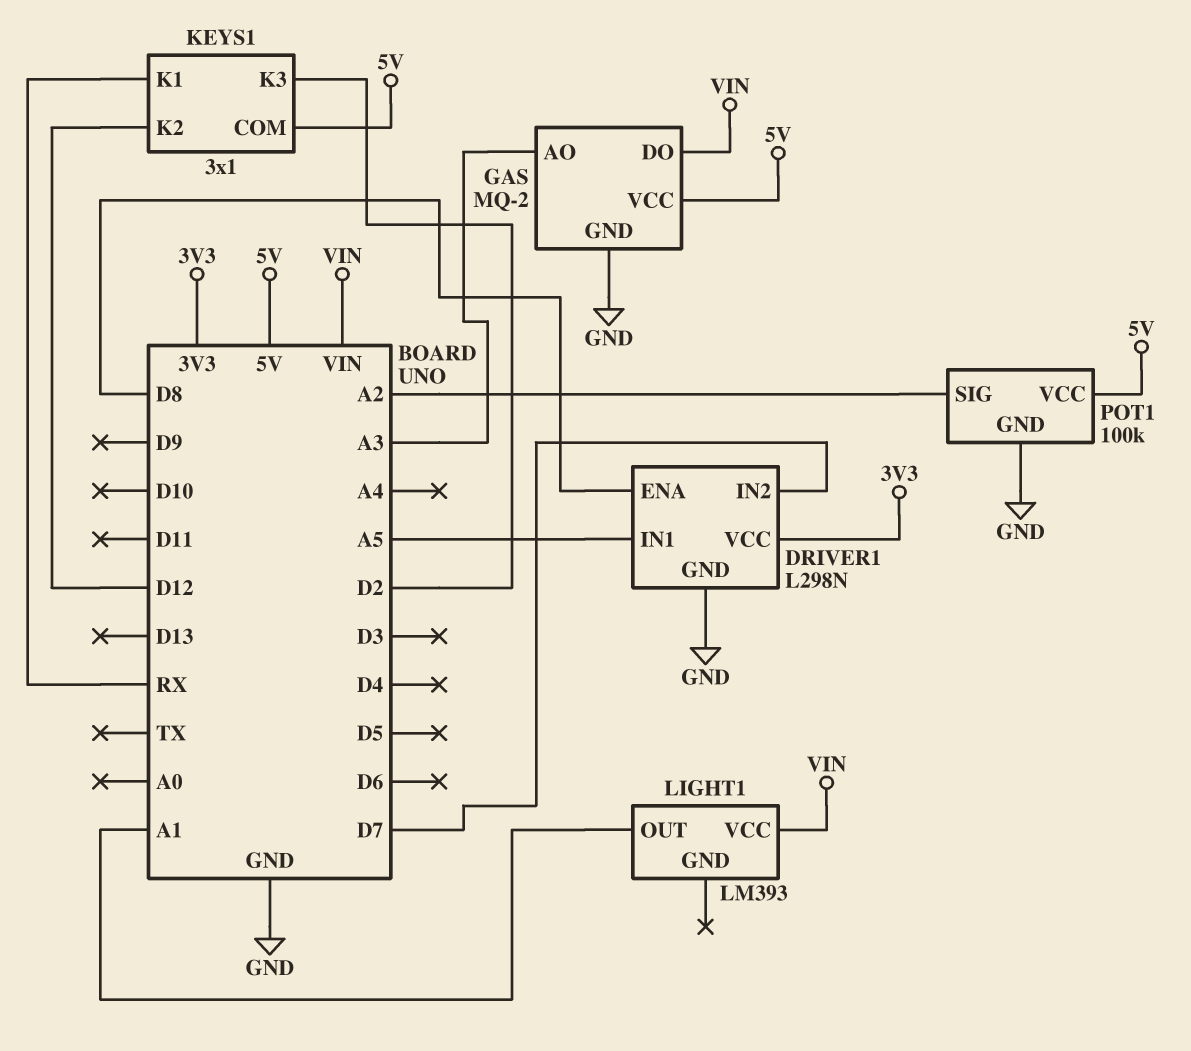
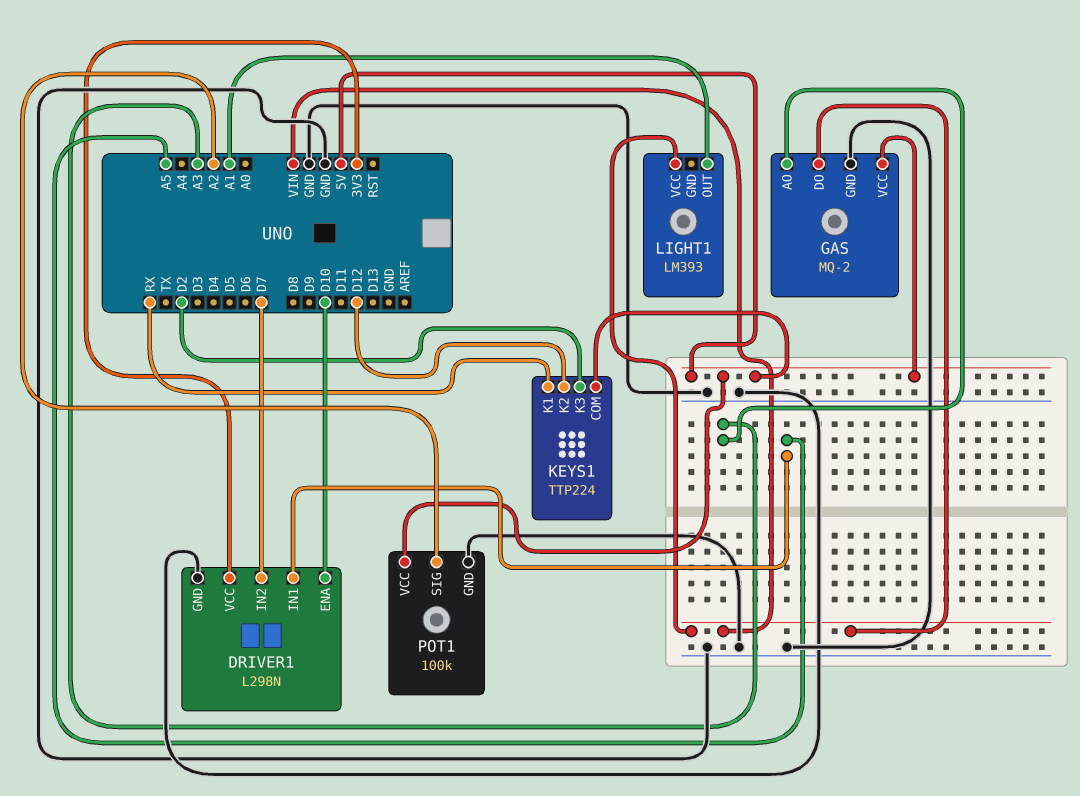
DRIVER1 pin ENA: D8 -> D10
KEYS1: 3x1 -> TTP224

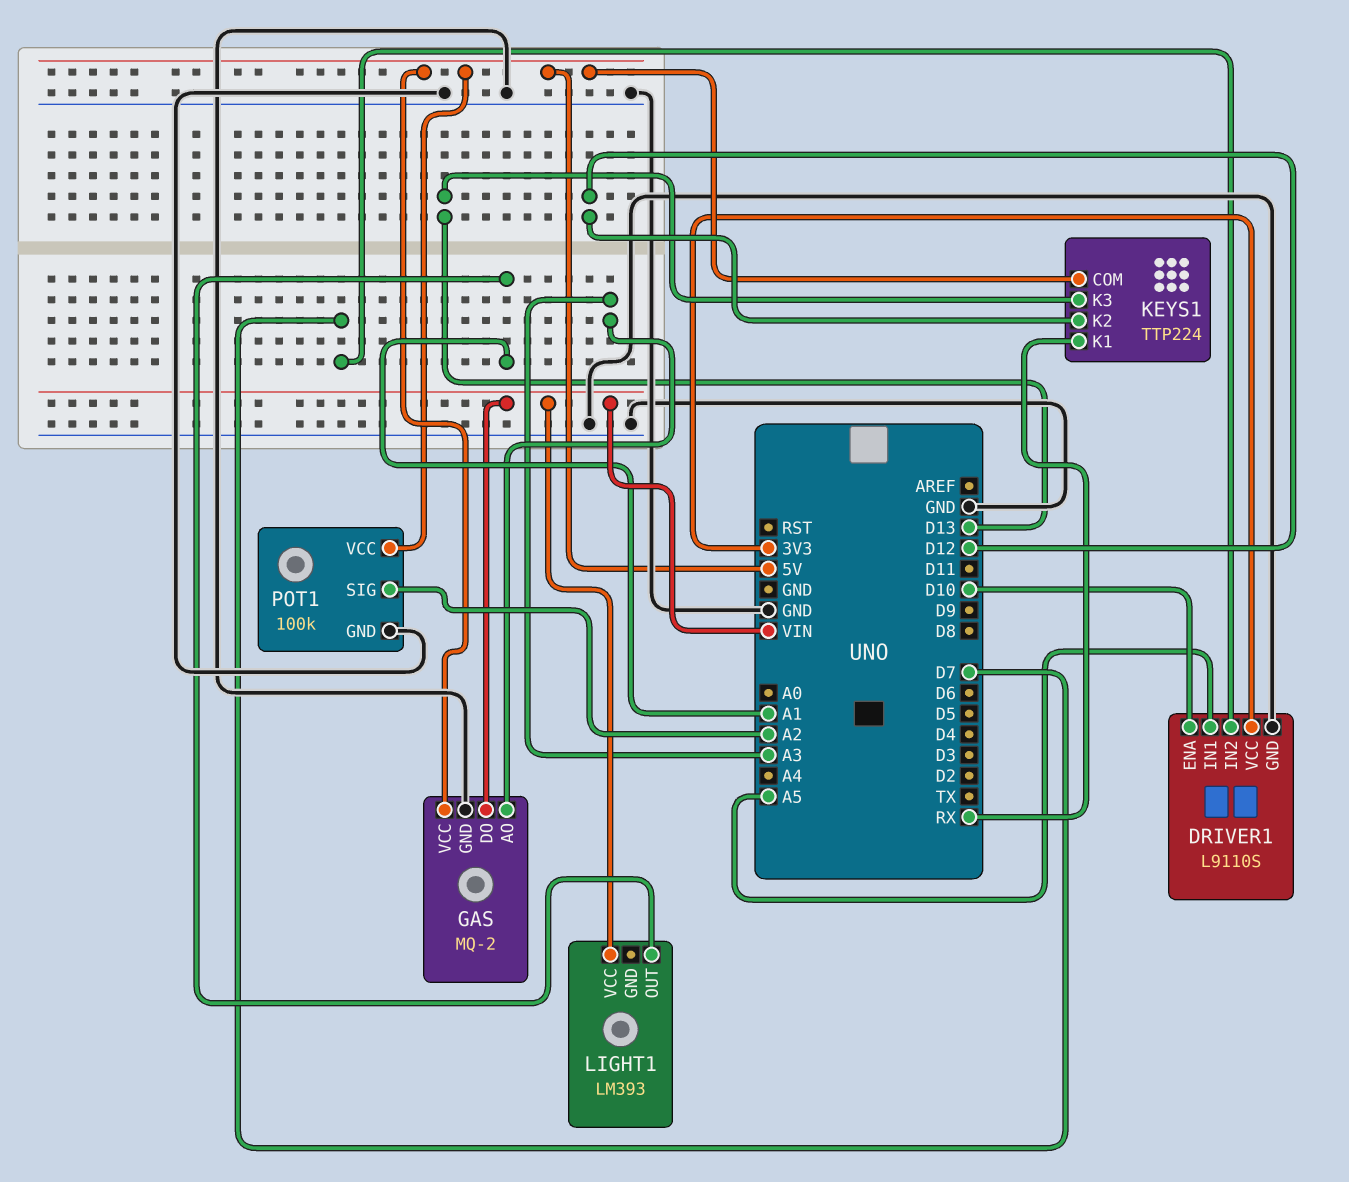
DRIVER1: L298N -> L9110S
KEYS1 pin K3: D2 -> D13

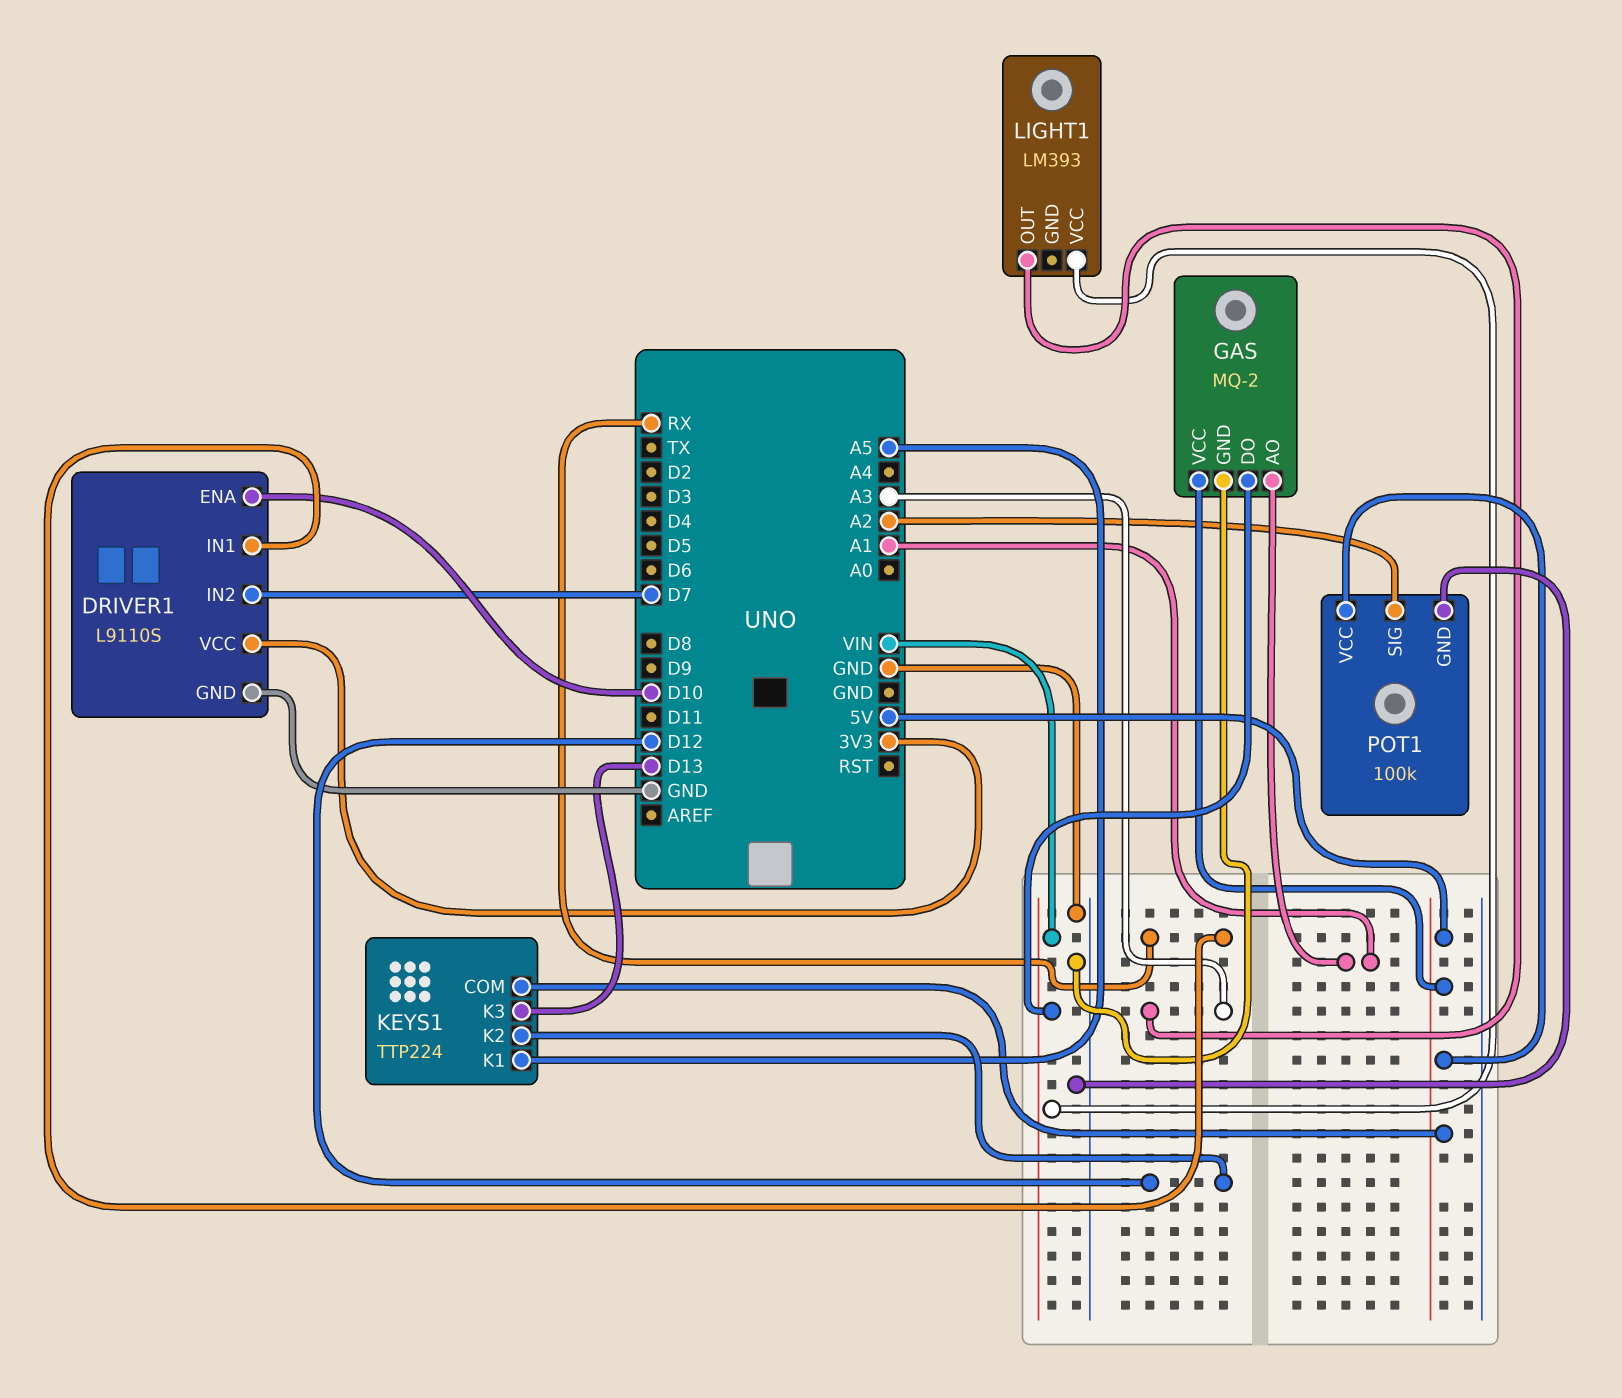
DRIVER1 pin IN1: A5 -> RX
GAS pin AO: A3 -> A1
KEYS1 pin K1: RX -> A5
LIGHT1 pin OUT: A1 -> A3

